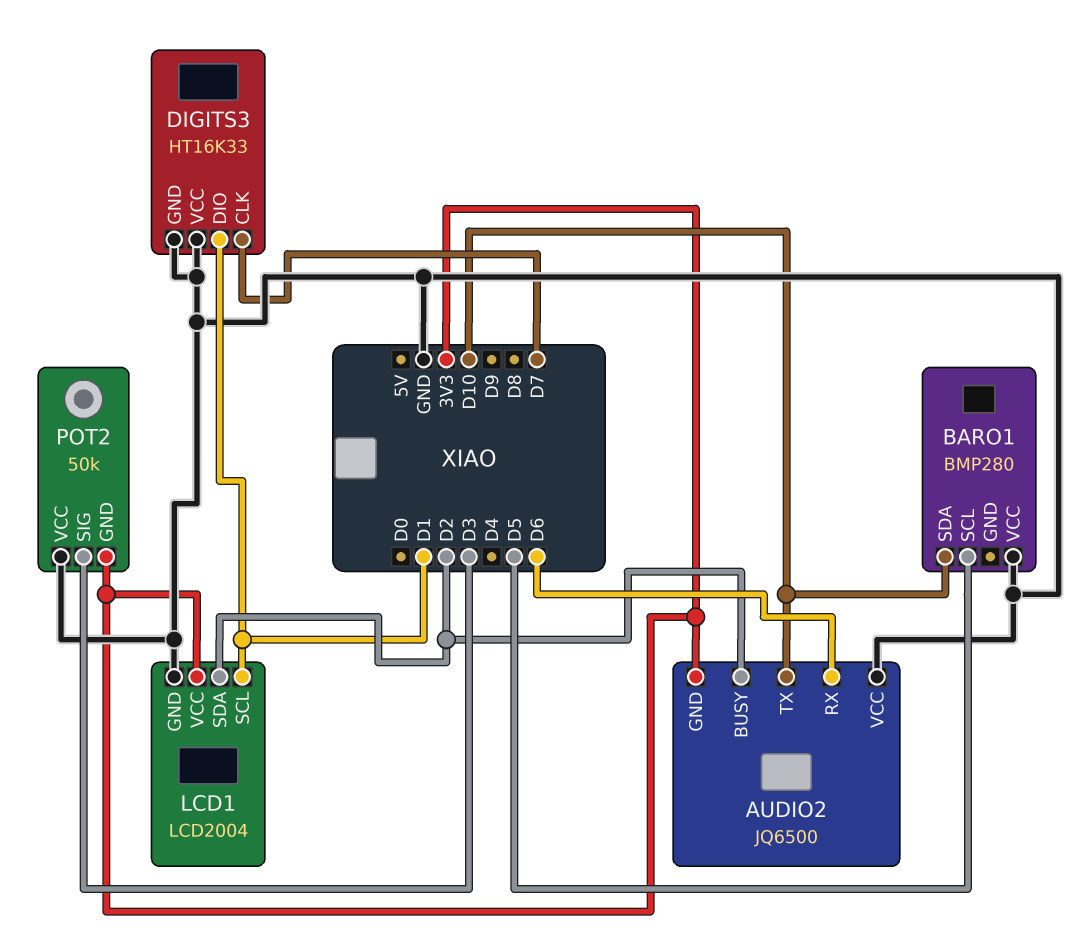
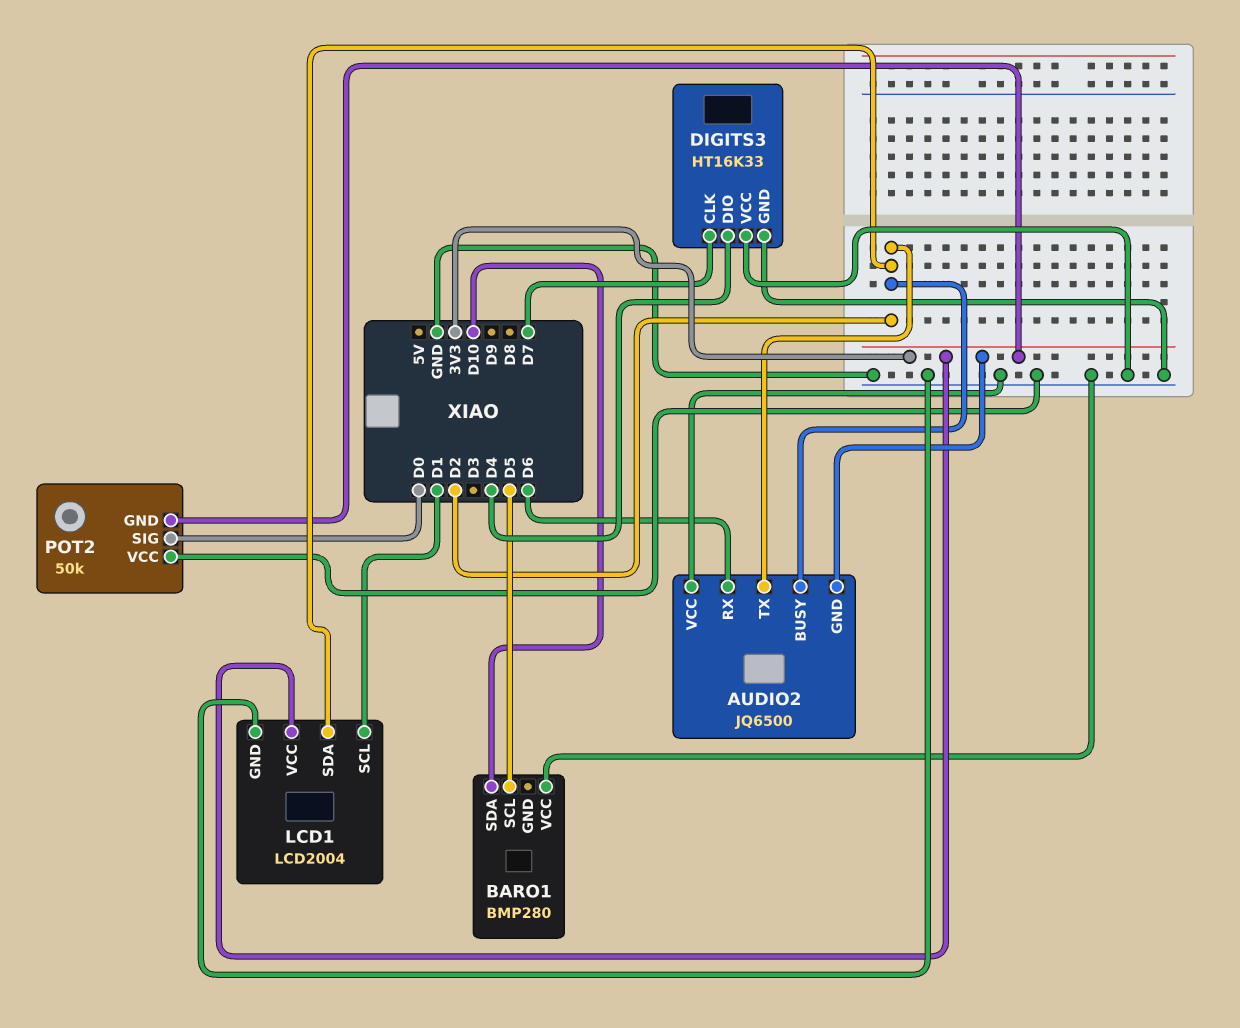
AUDIO2 pin TX: D10 -> D2
DIGITS3 pin DIO: D1 -> D4
POT2 pin SIG: D3 -> D0

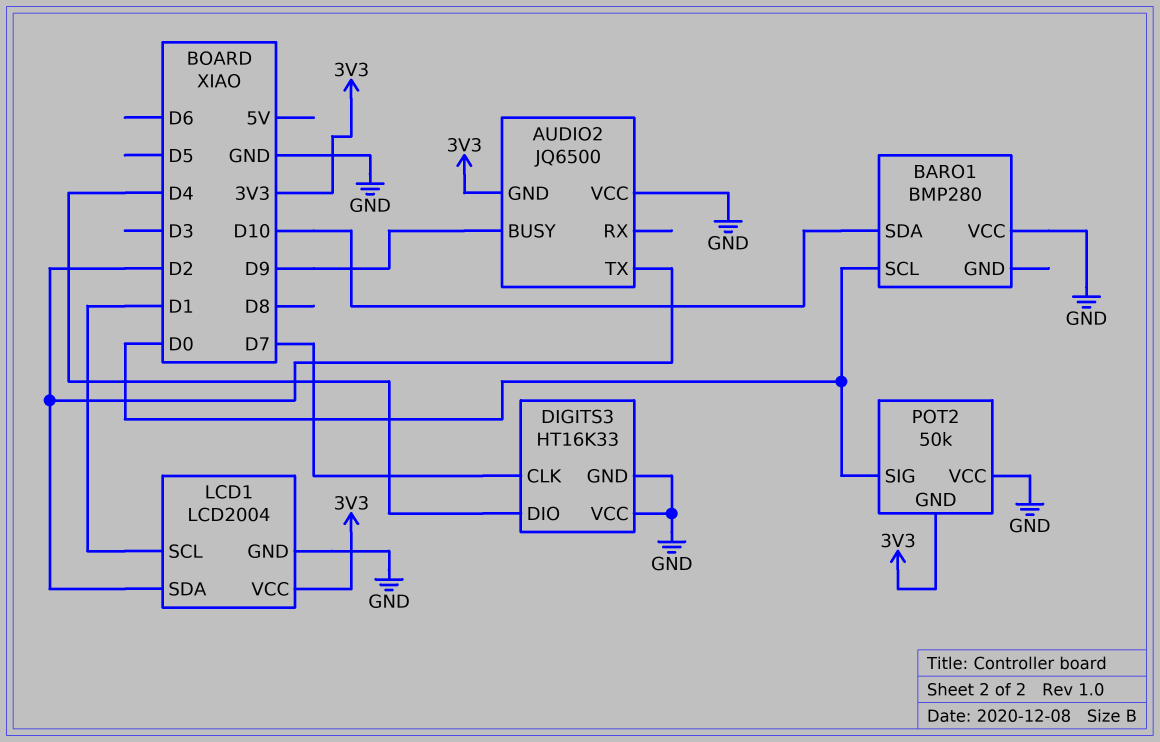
AUDIO2 pin BUSY: D2 -> D9
AUDIO2 pin RX: D6 -> none
BARO1 pin SCL: D5 -> D0

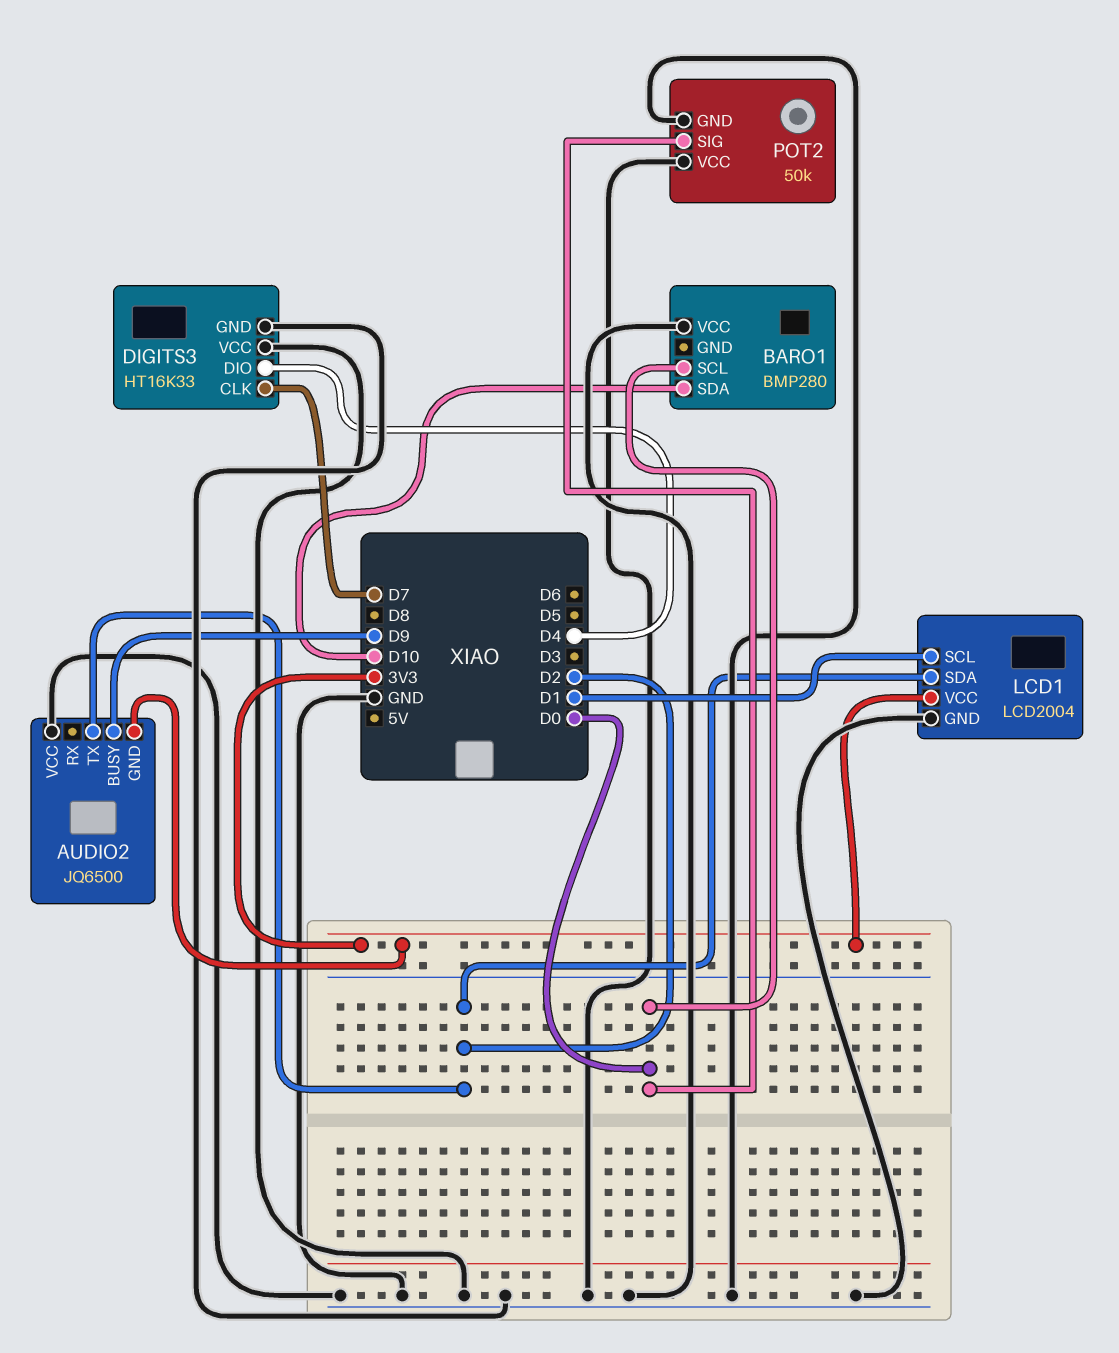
POT2 pin GND: 3V3 -> GND

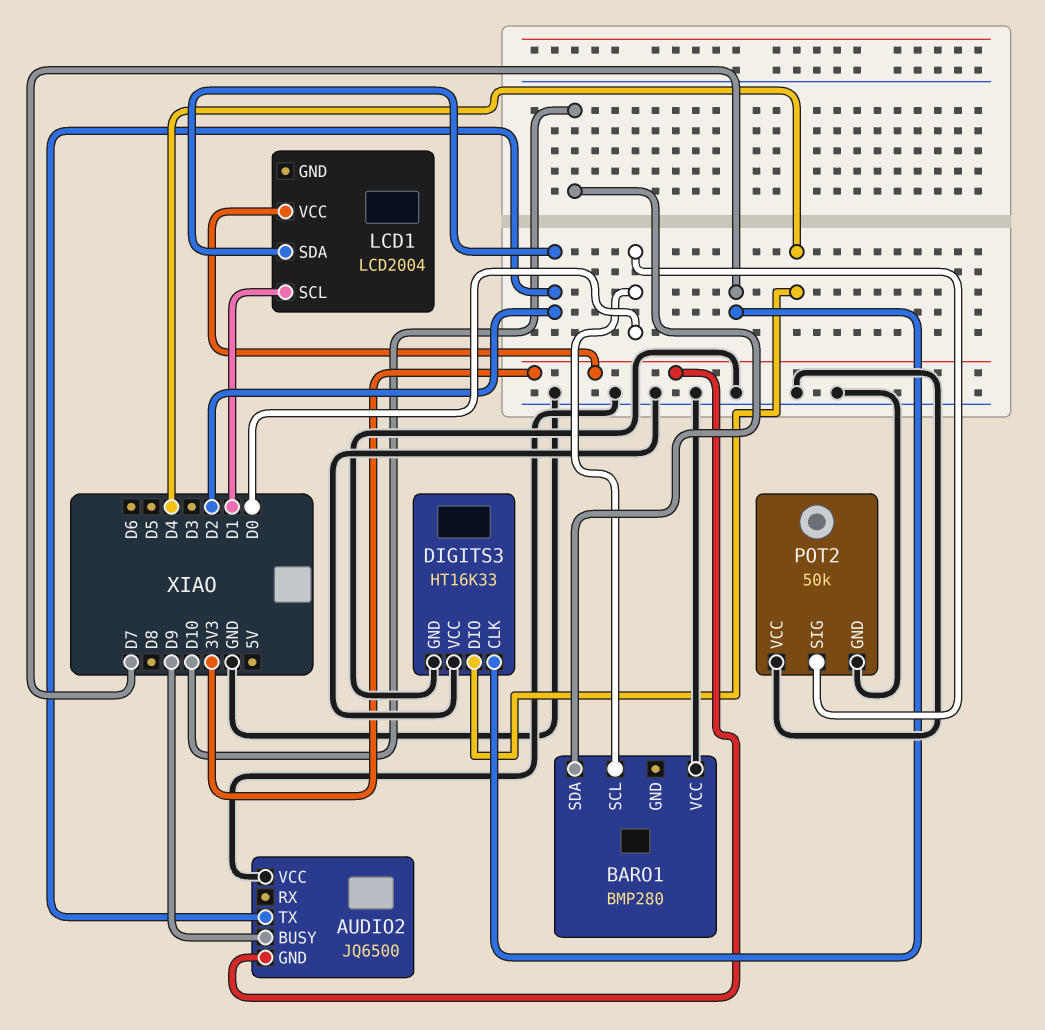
LCD1 pin GND: GND -> none

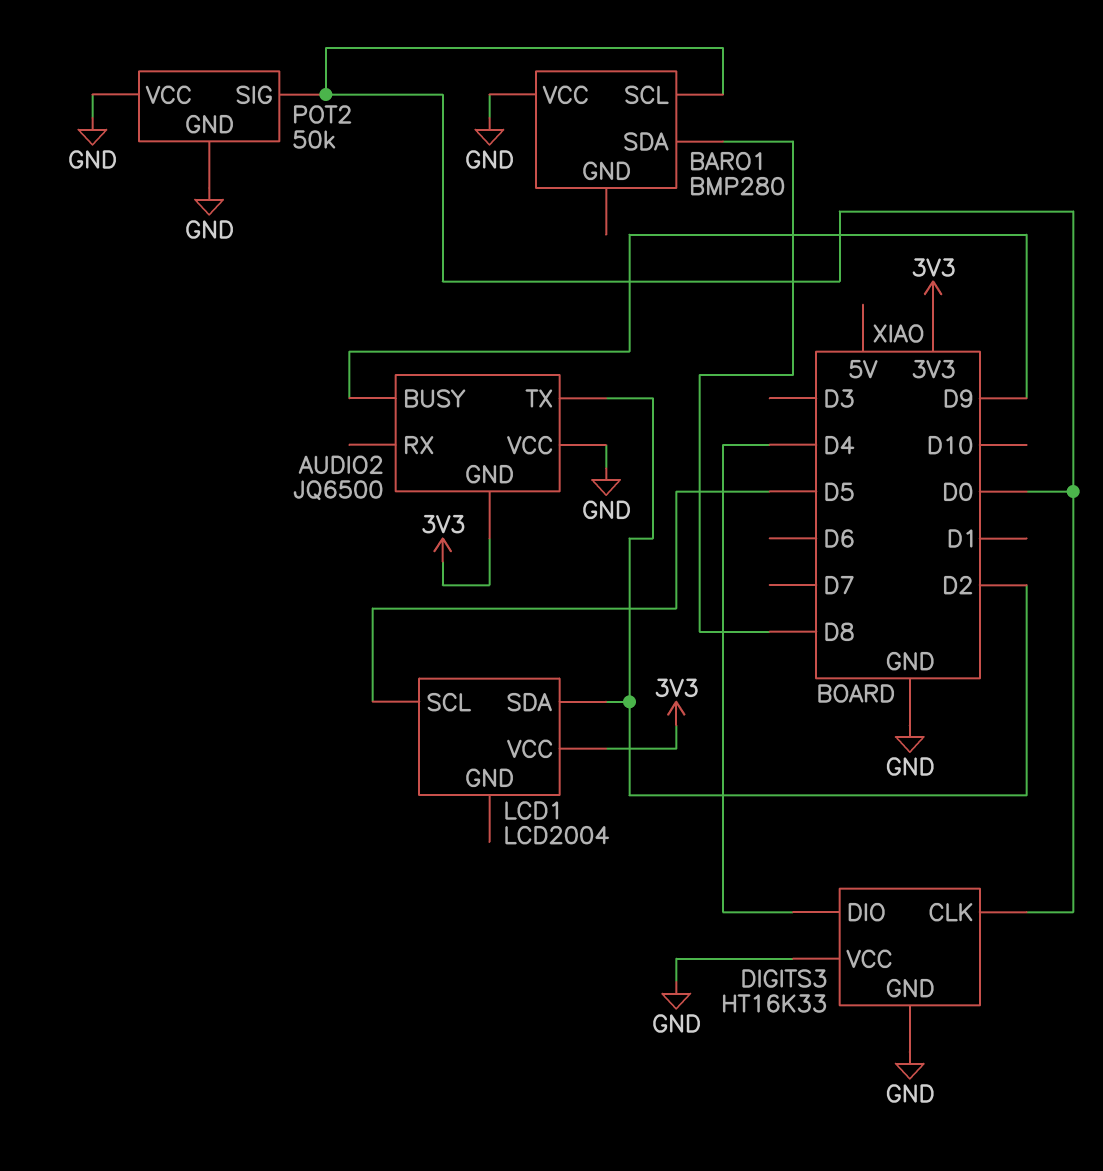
BARO1 pin SDA: D10 -> D8
DIGITS3 pin CLK: D7 -> D0
LCD1 pin SCL: D1 -> D5

